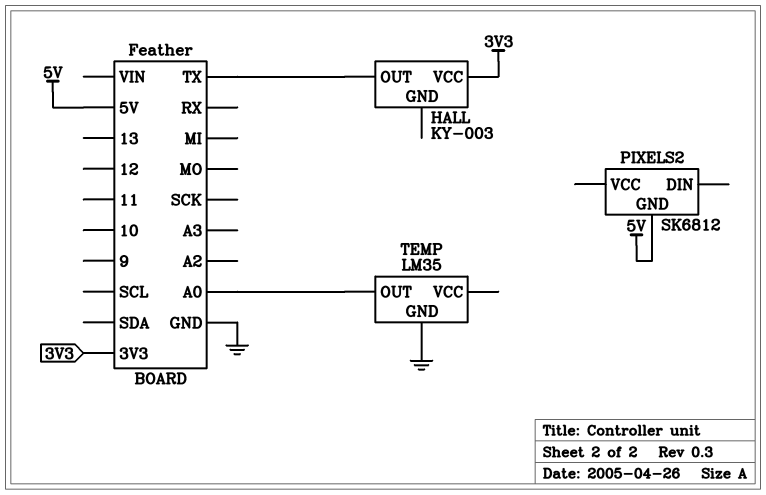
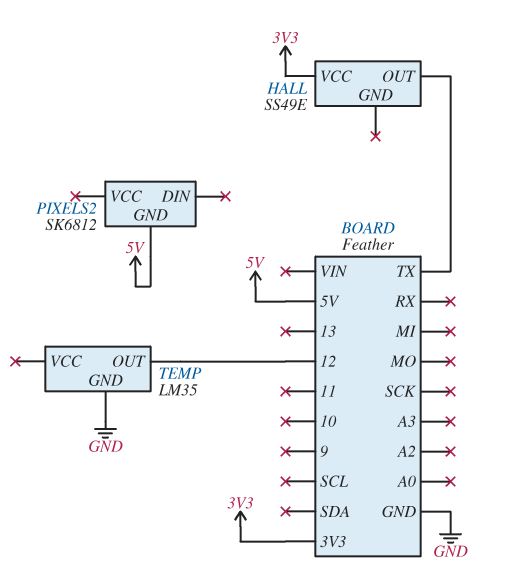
HALL: KY-003 -> SS49E
TEMP pin OUT: A0 -> 12

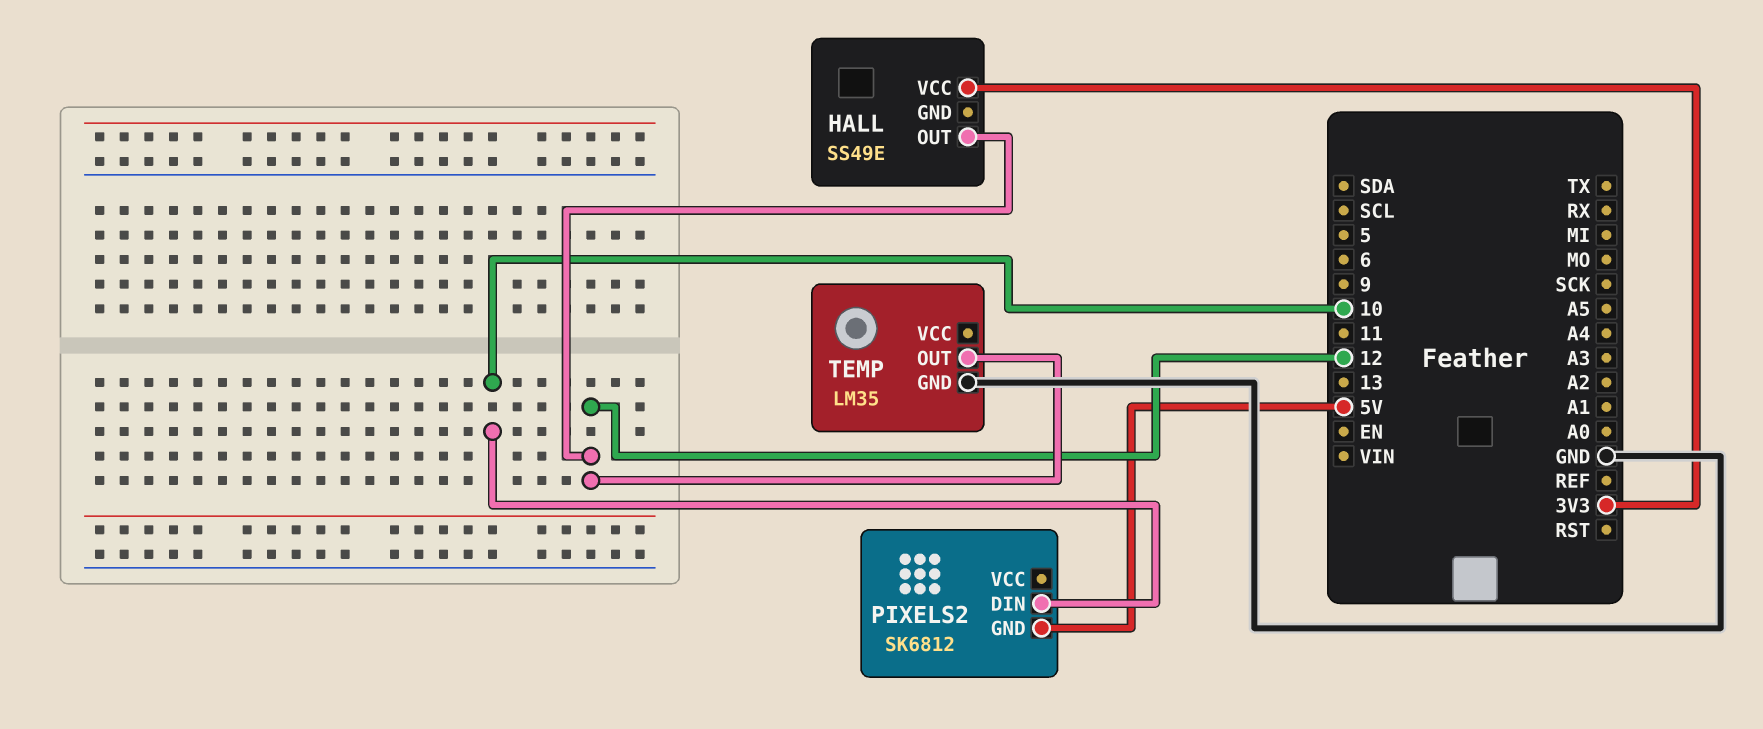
HALL pin OUT: TX -> 12
PIXELS2 pin DIN: none -> 10

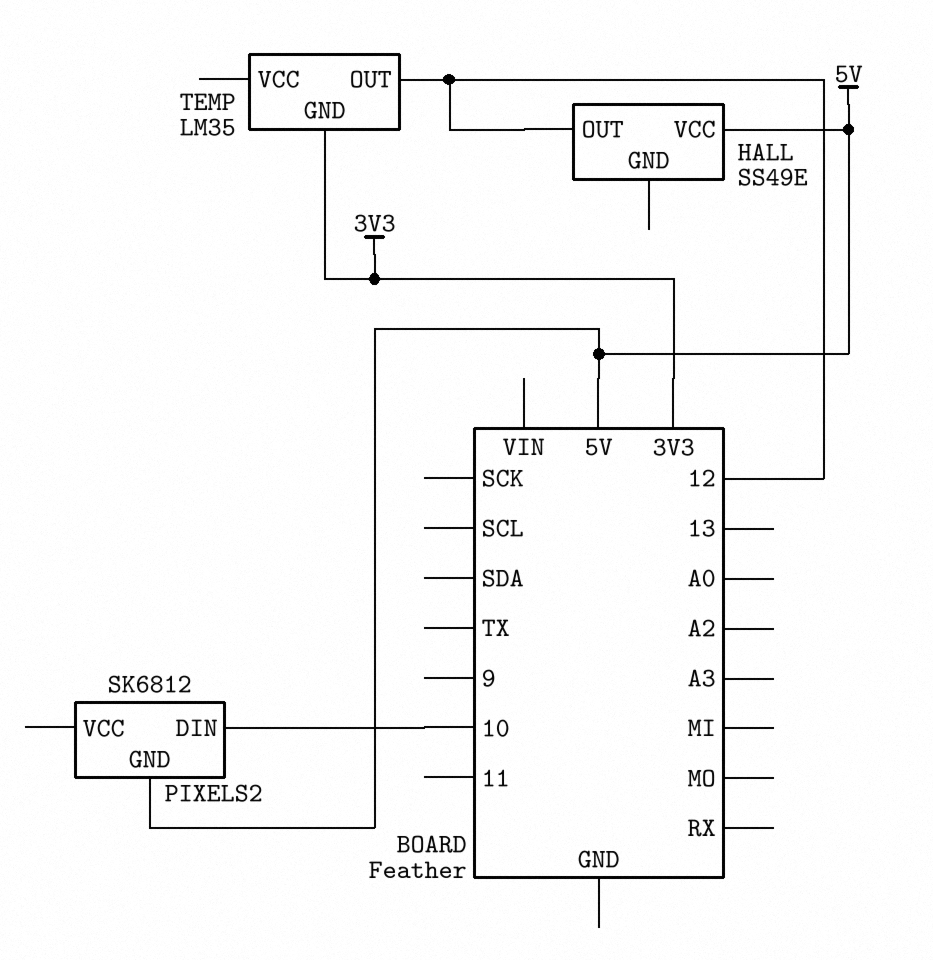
HALL pin VCC: 3V3 -> 5V
TEMP pin GND: GND -> 3V3

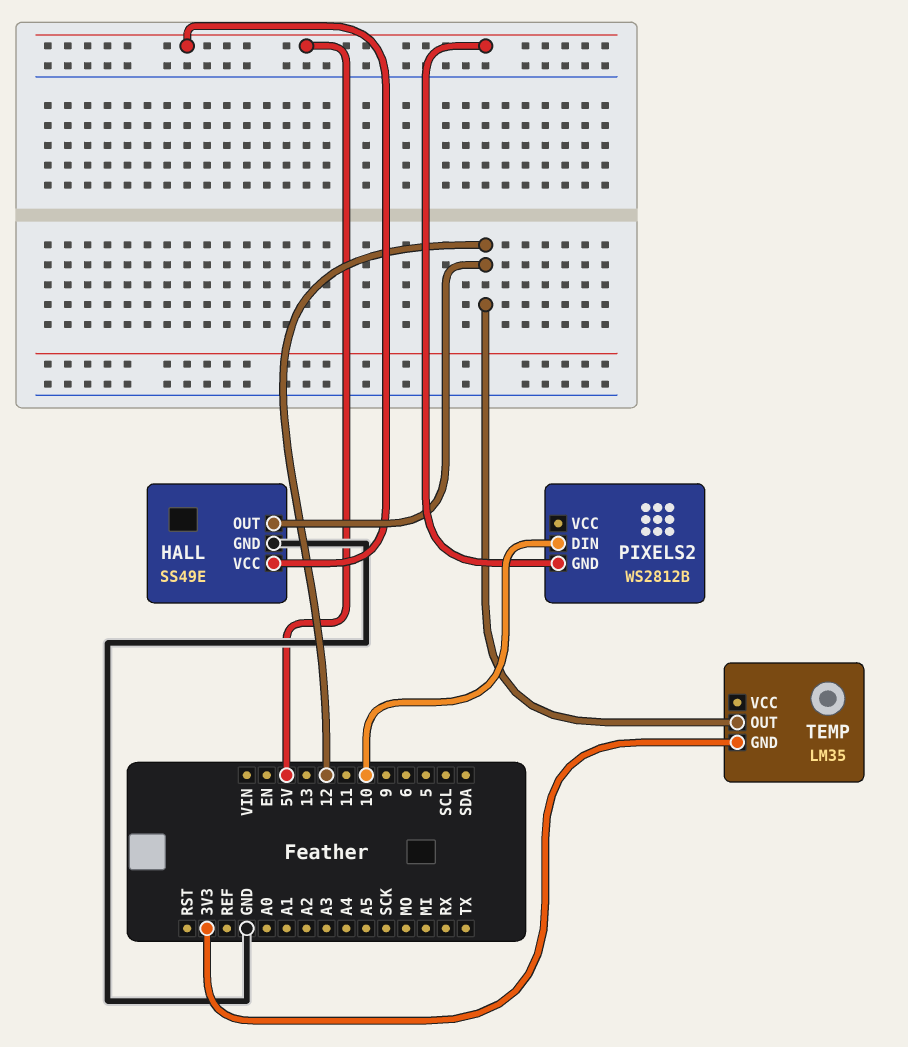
HALL pin GND: none -> GND
PIXELS2: SK6812 -> WS2812B

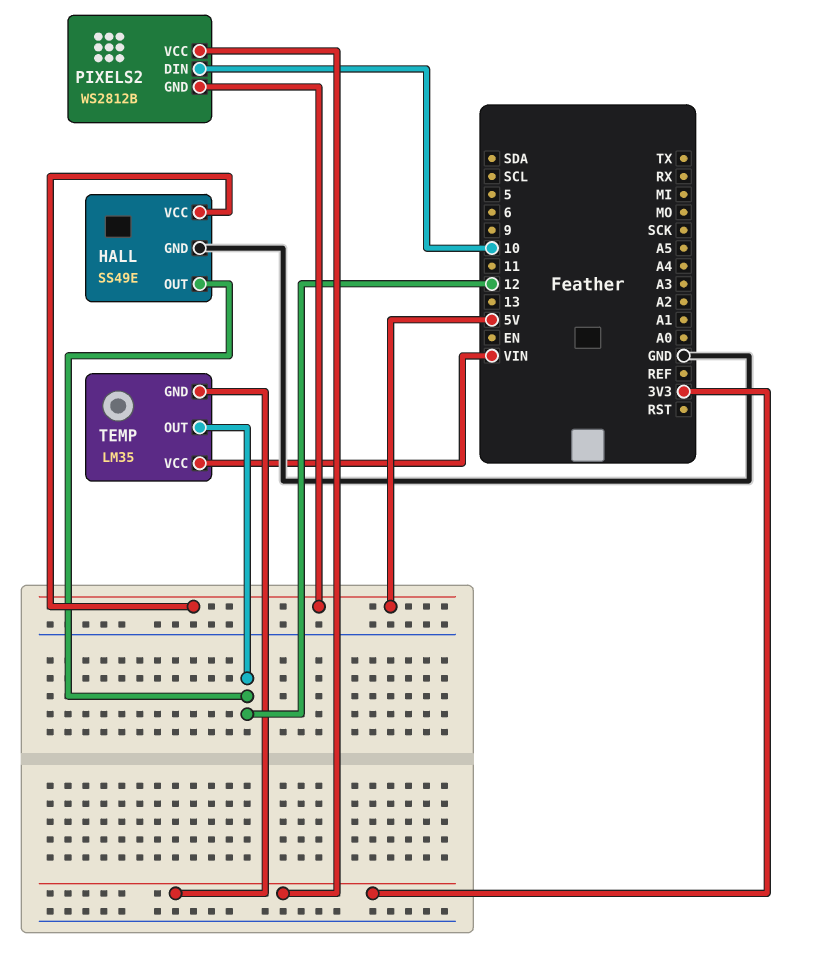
PIXELS2 pin VCC: none -> 3V3
TEMP pin VCC: none -> VIN

